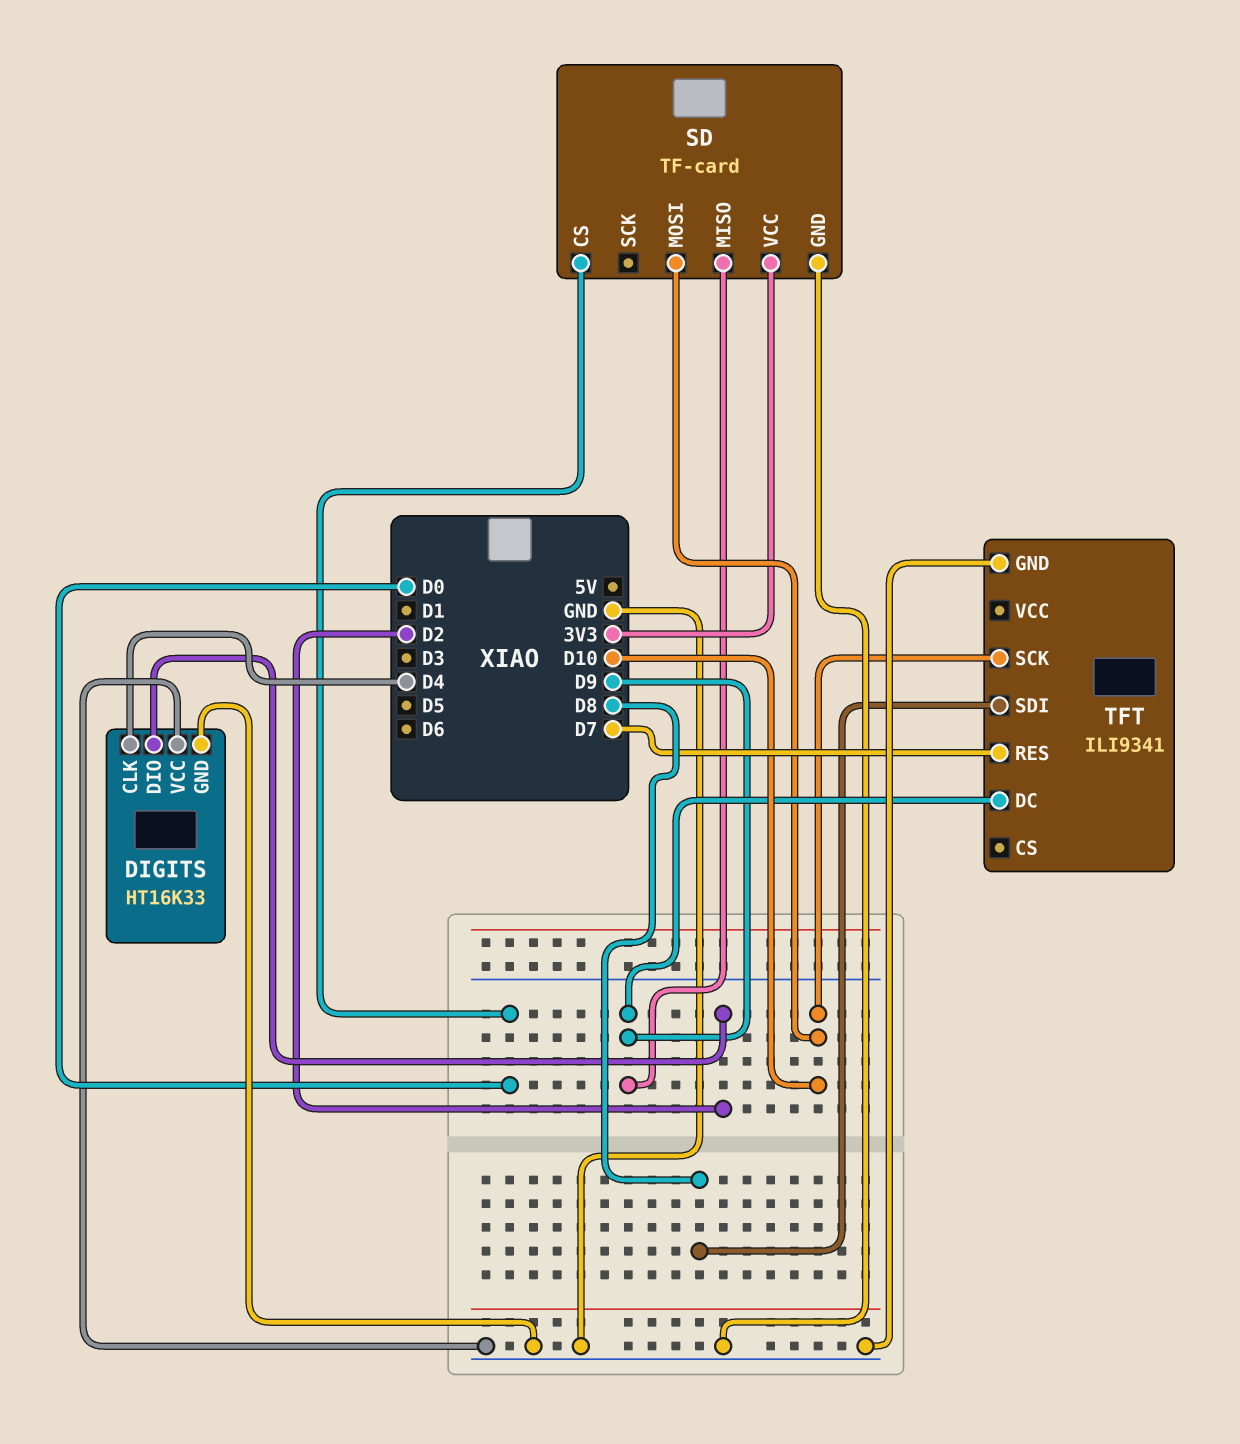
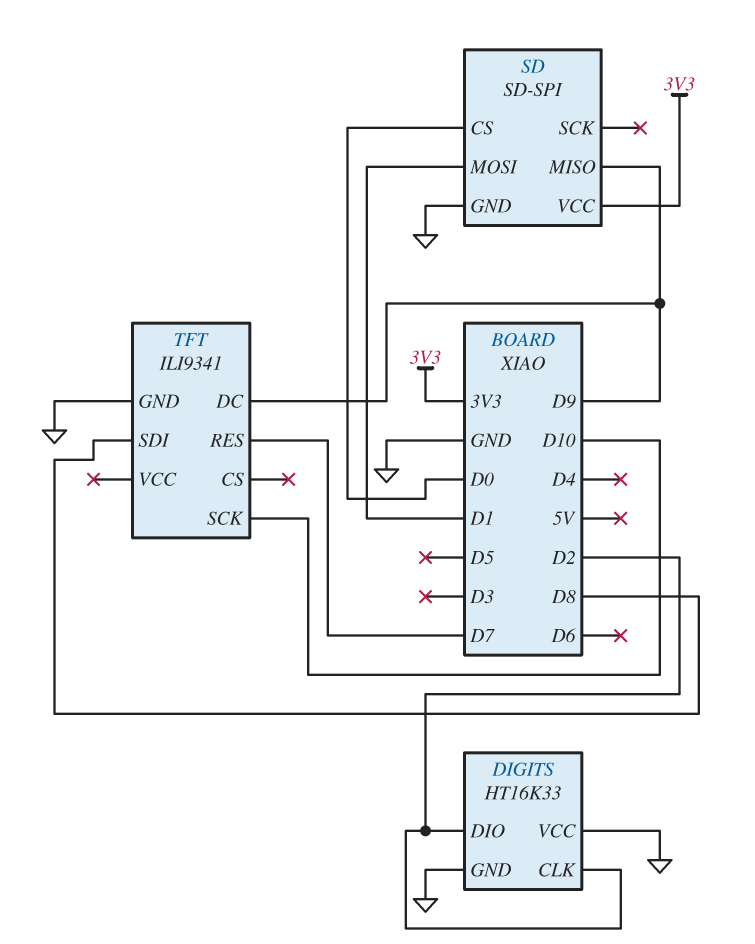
DIGITS pin CLK: D4 -> D2
SD: TF-card -> SD-SPI
SD pin MOSI: D10 -> D1

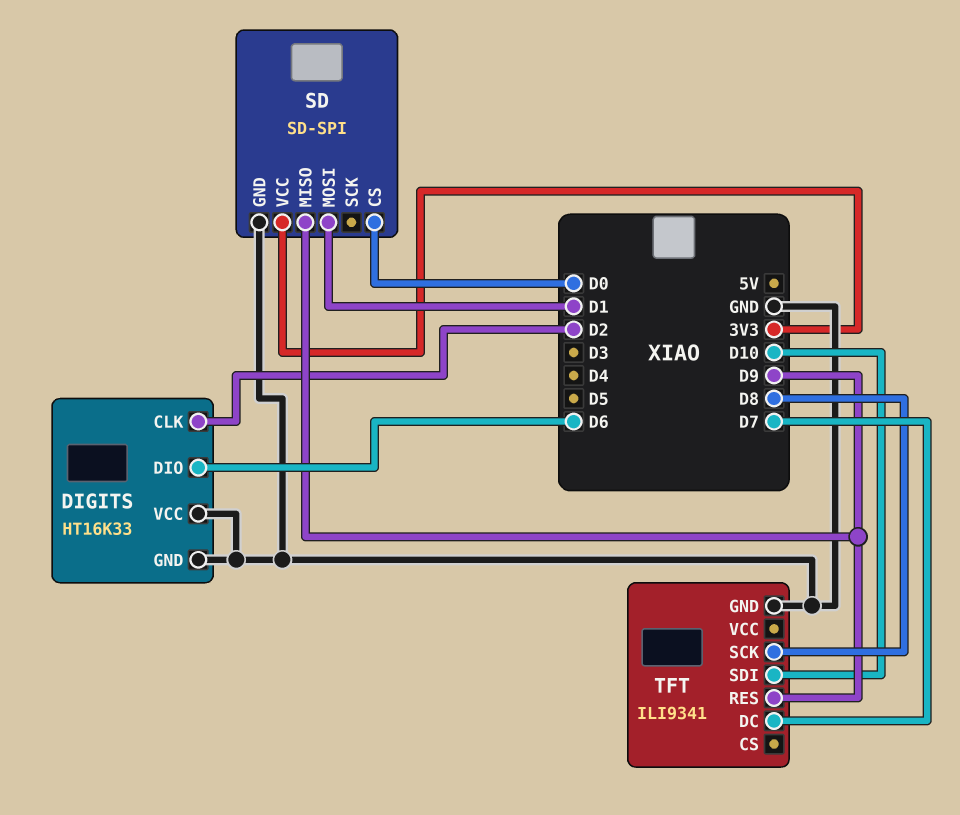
DIGITS pin DIO: D2 -> D6
TFT pin DC: D9 -> D7
TFT pin RES: D7 -> D9
TFT pin SCK: D10 -> D8
TFT pin SDI: D8 -> D10

